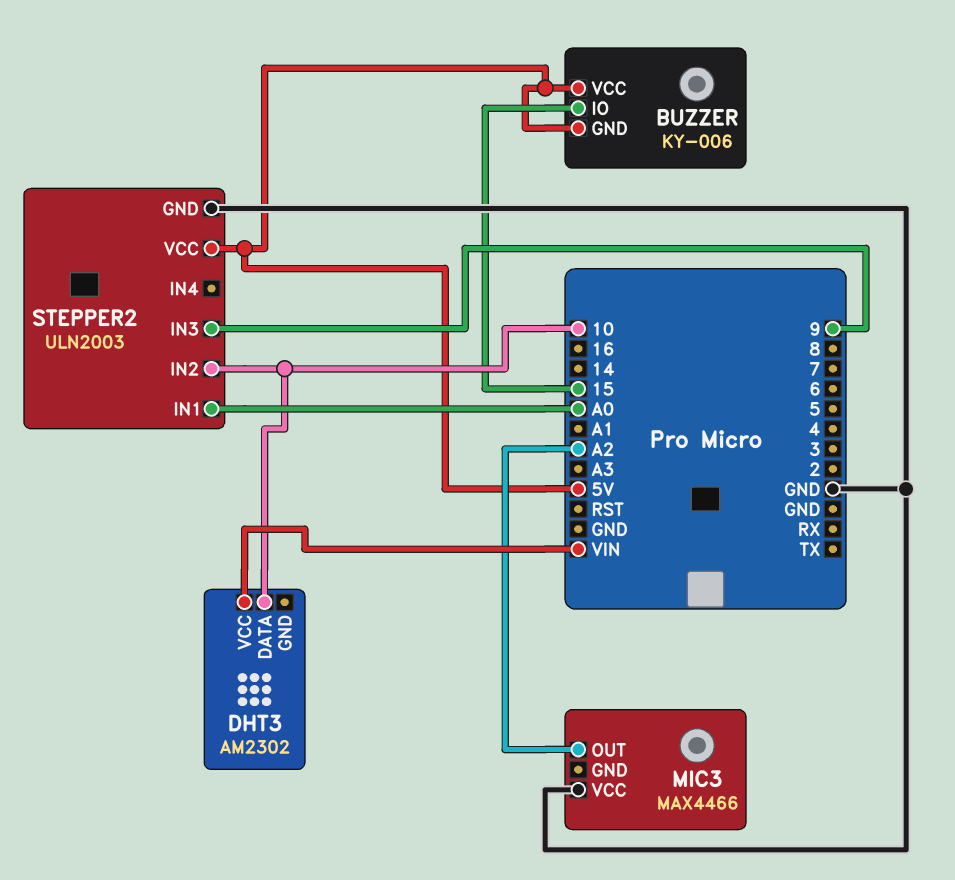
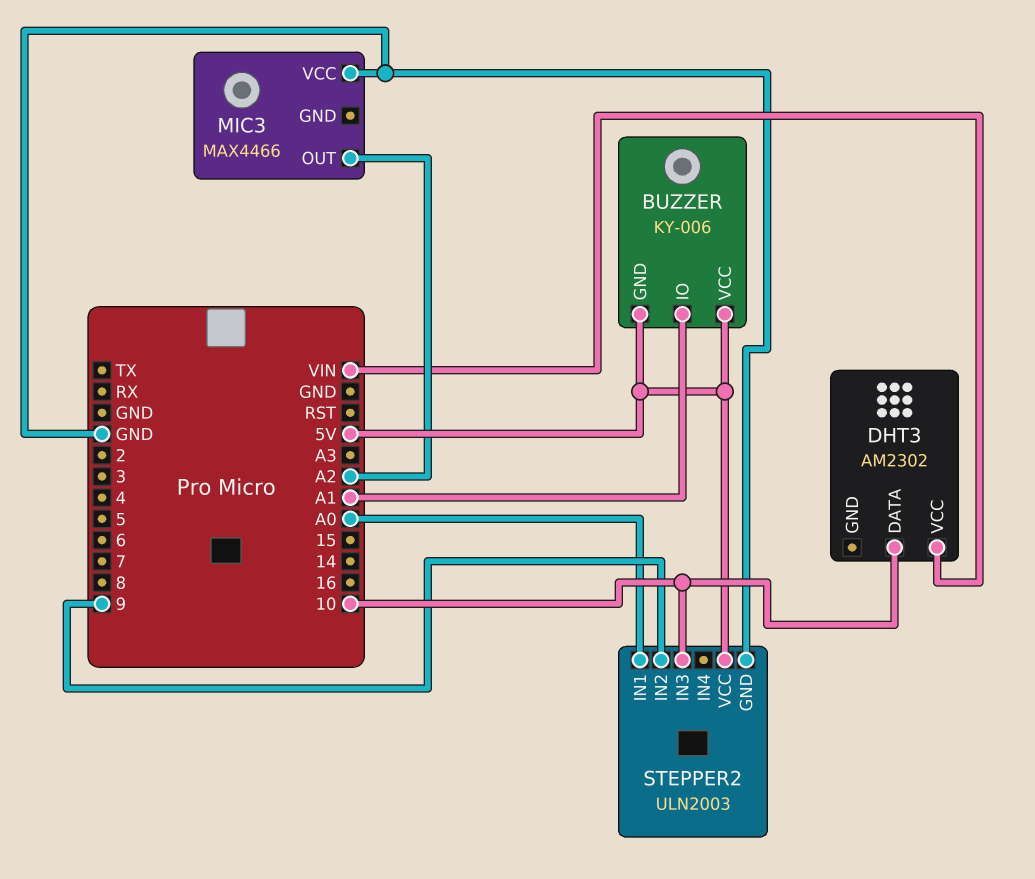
BUZZER pin IO: 15 -> A1
STEPPER2 pin IN2: 10 -> 9
STEPPER2 pin IN3: 9 -> 10

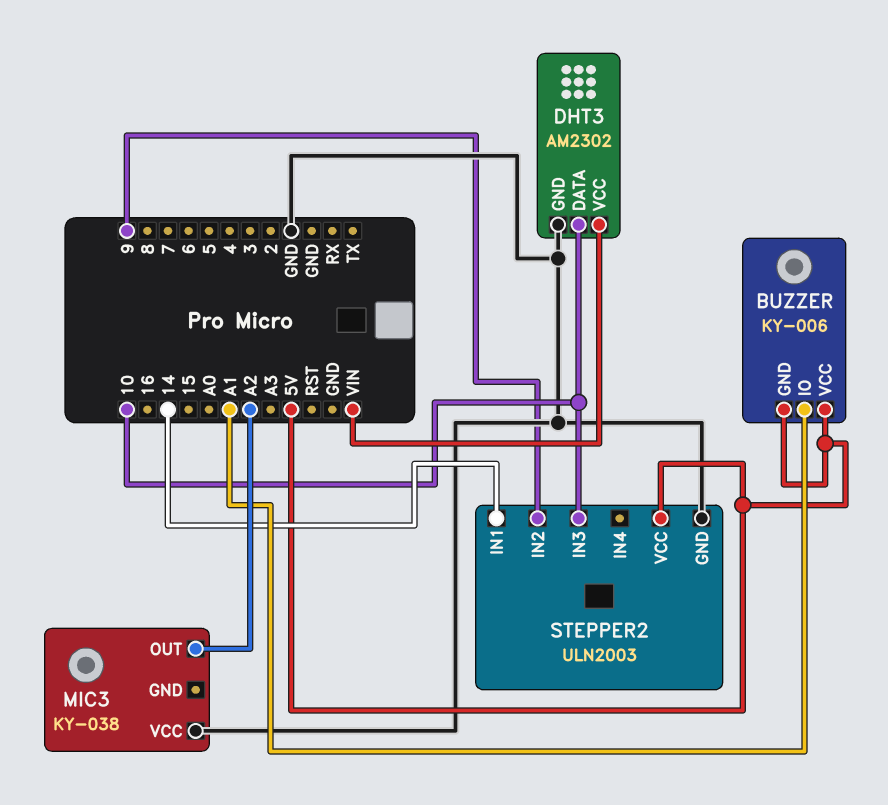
DHT3 pin GND: none -> GND
MIC3: MAX4466 -> KY-038
STEPPER2 pin IN1: A0 -> 14

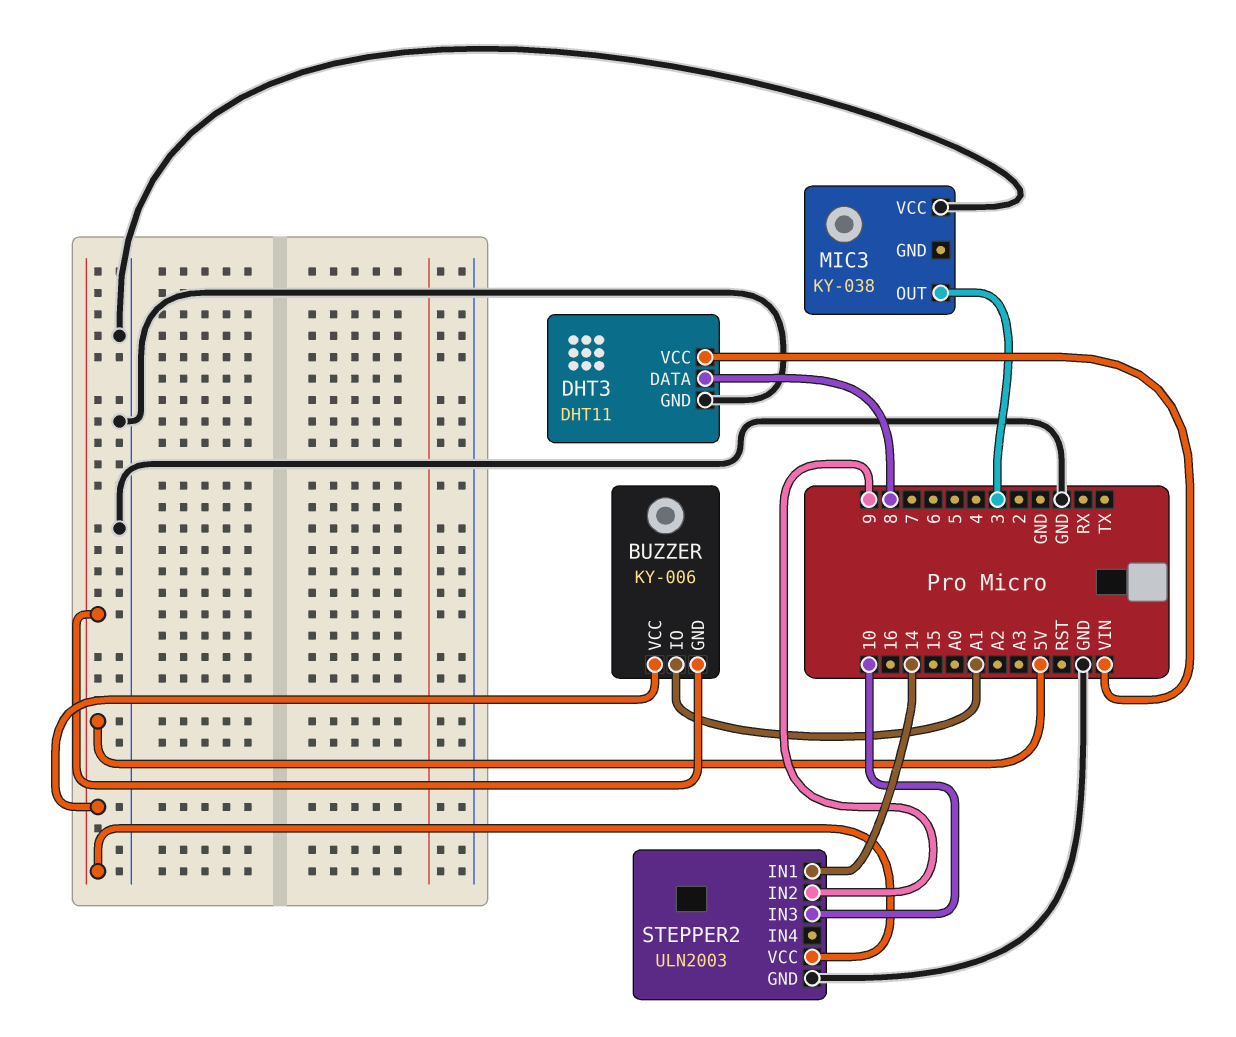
DHT3: AM2302 -> DHT11
DHT3 pin DATA: 10 -> 8
MIC3 pin OUT: A2 -> 3

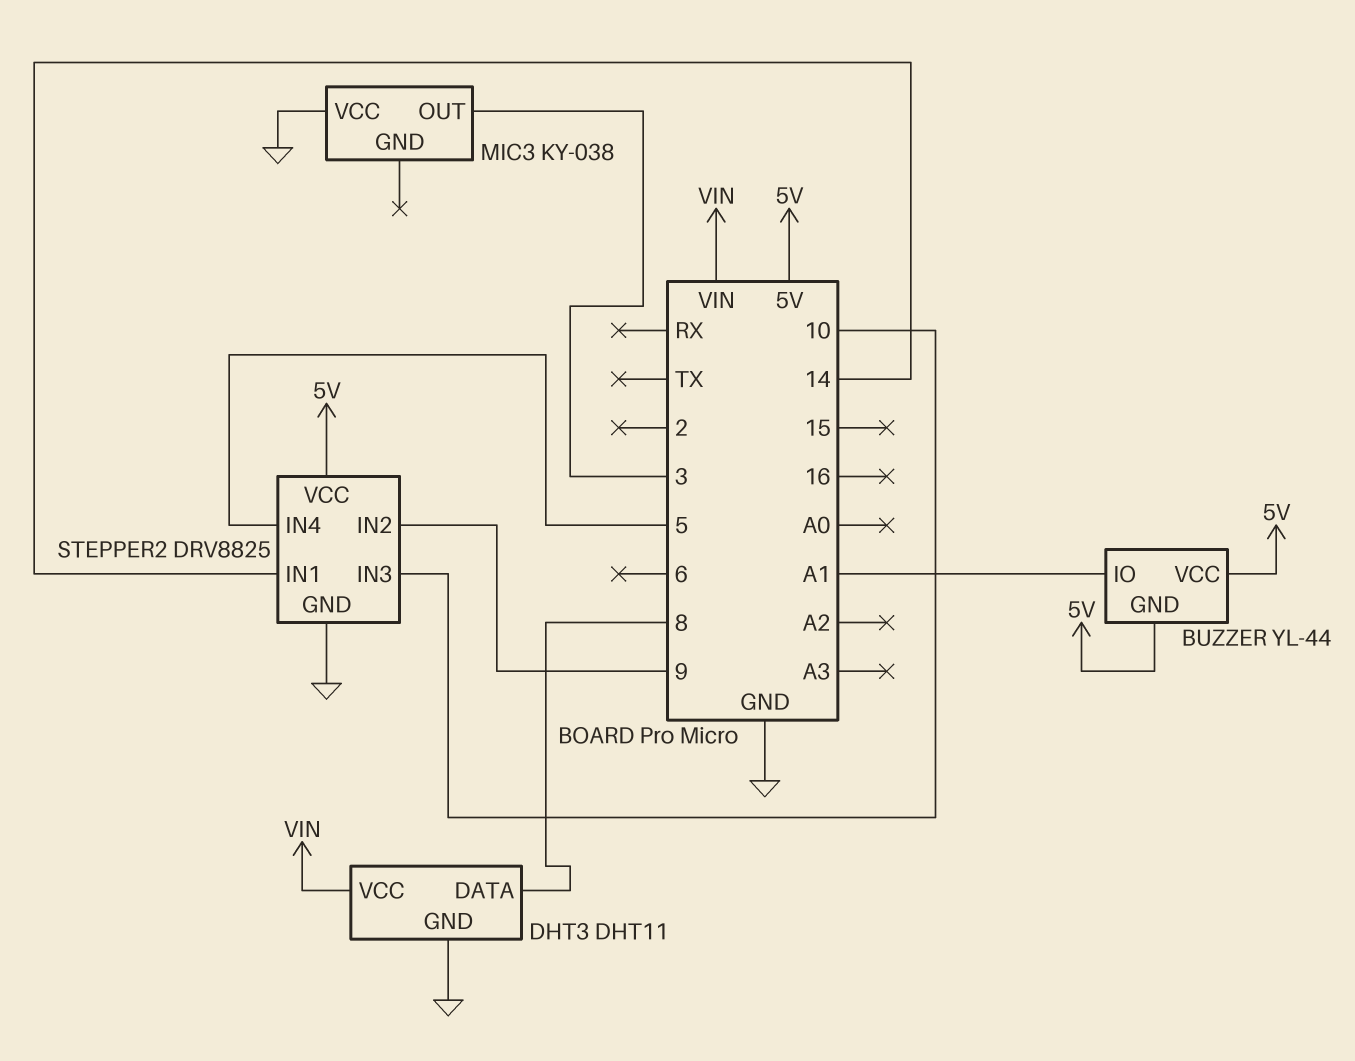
BUZZER: KY-006 -> YL-44
STEPPER2: ULN2003 -> DRV8825
STEPPER2 pin IN4: none -> 5

